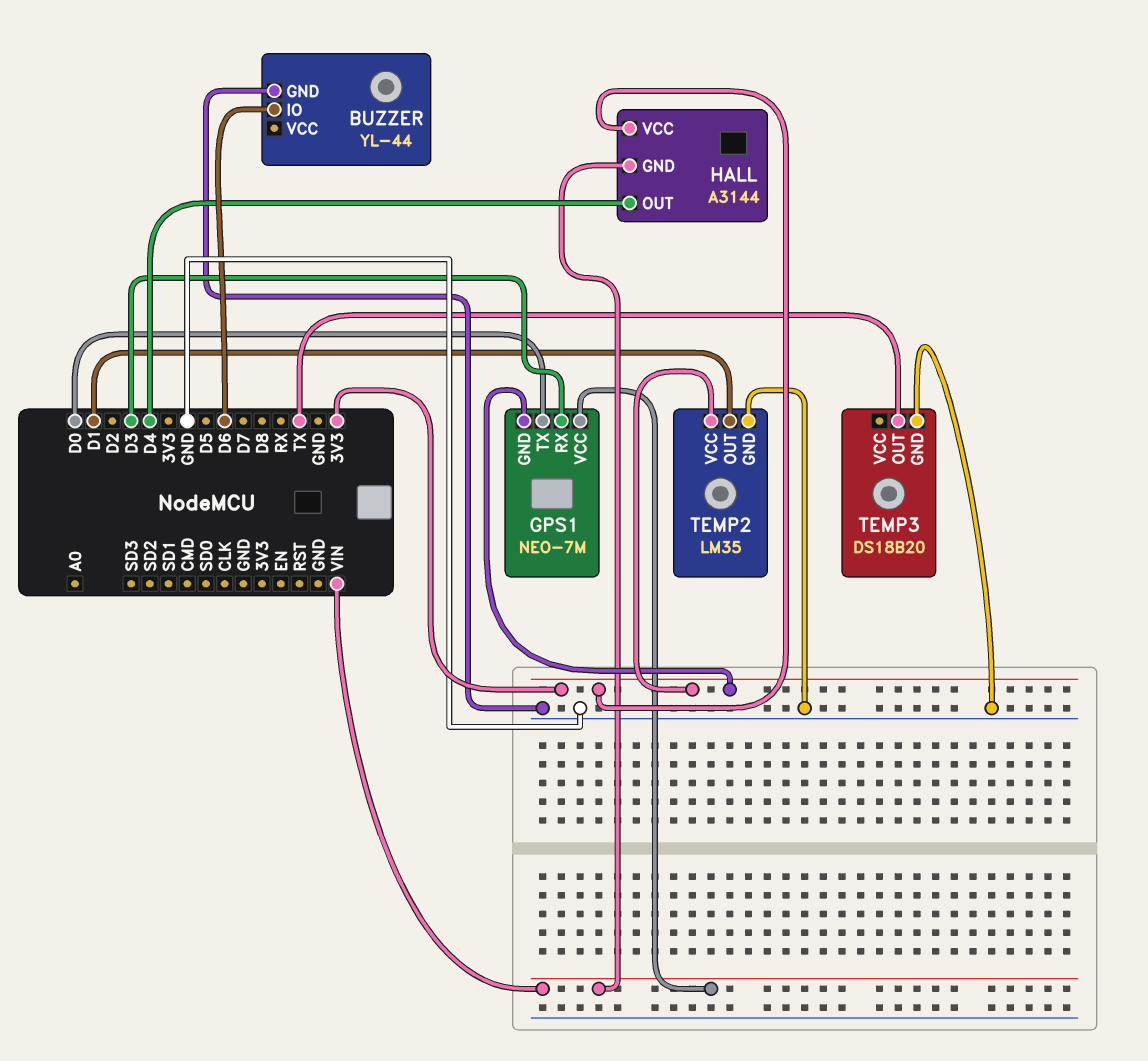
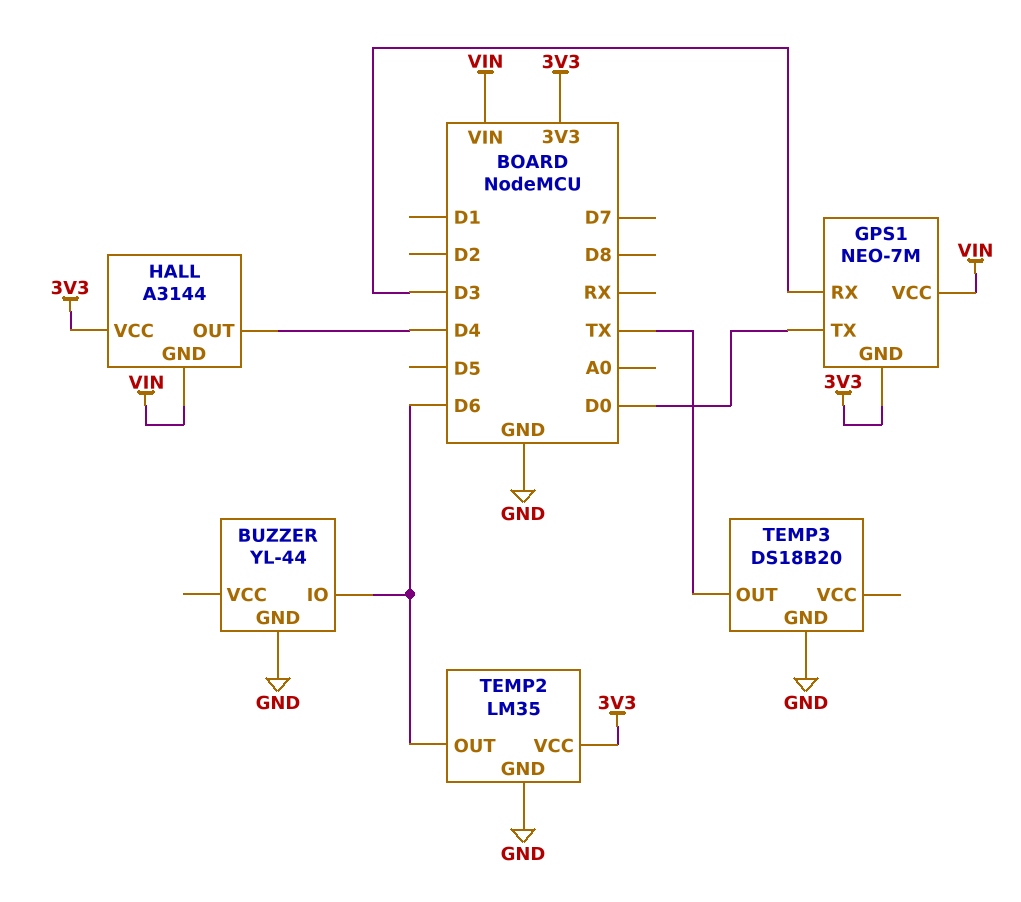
TEMP2 pin OUT: D1 -> D6

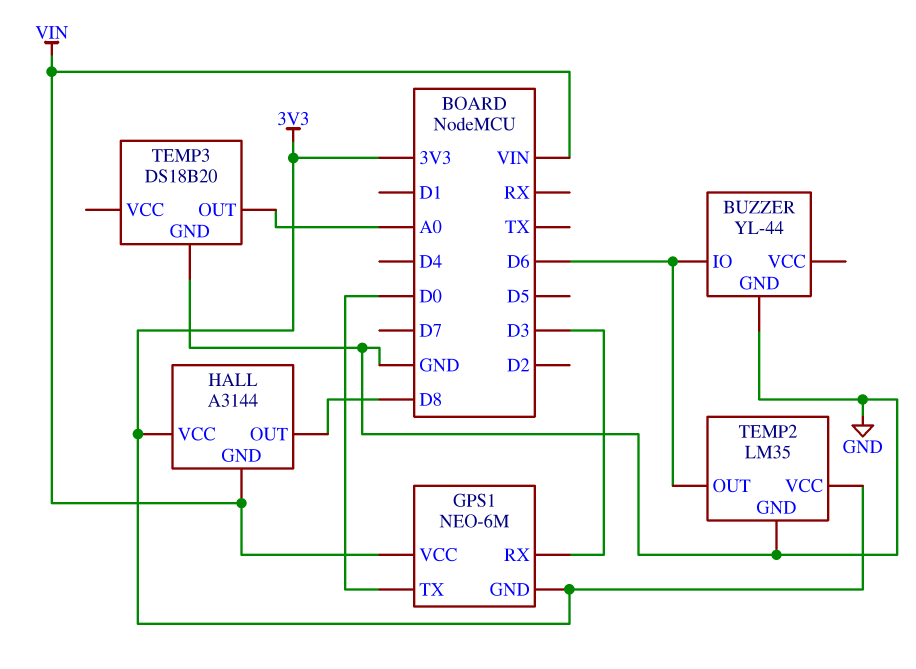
GPS1: NEO-7M -> NEO-6M
HALL pin OUT: D4 -> D8
TEMP3 pin OUT: TX -> A0

